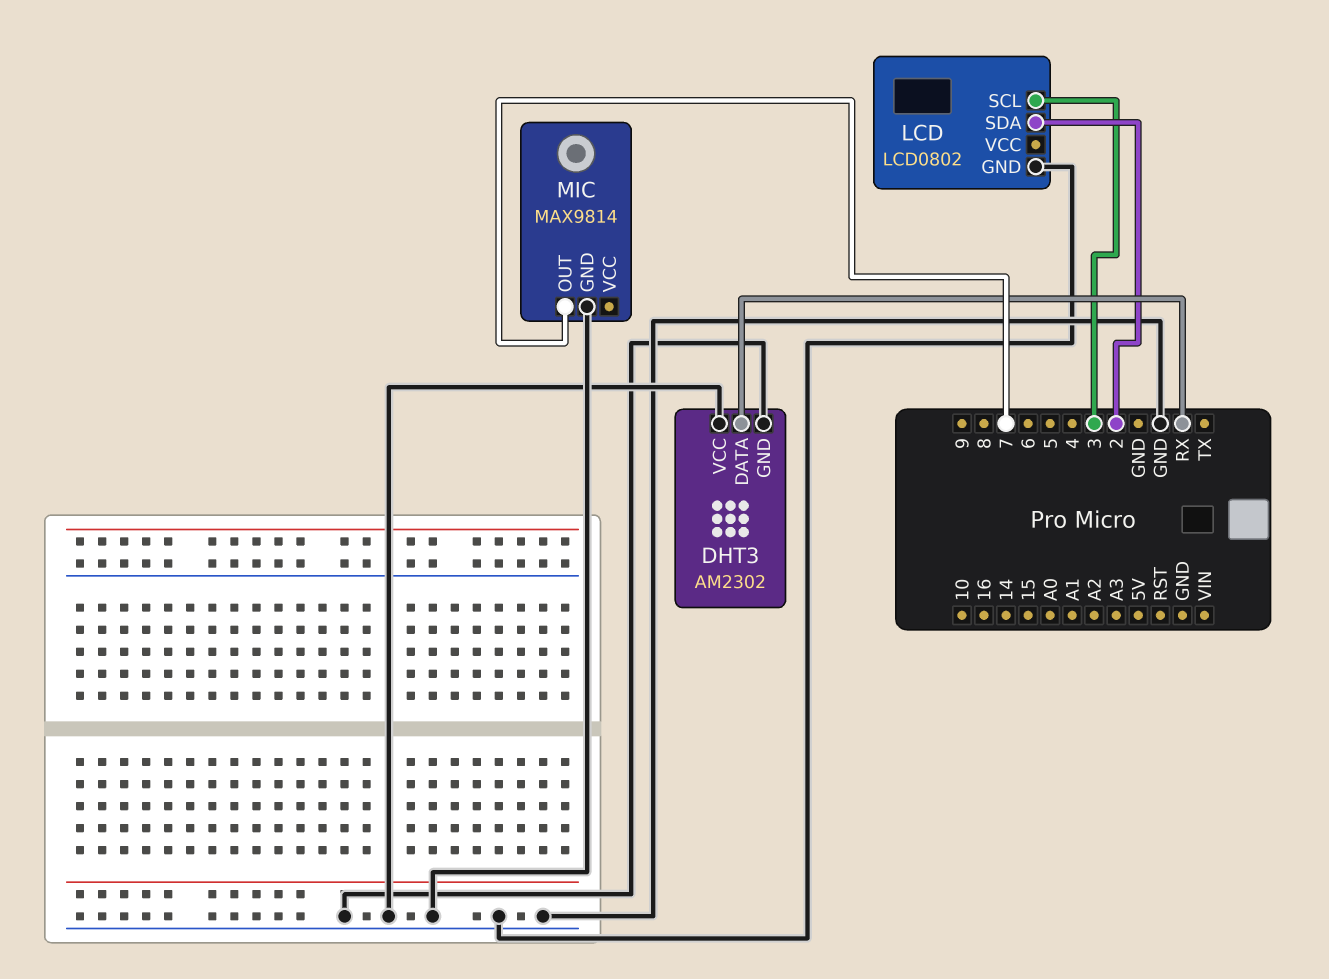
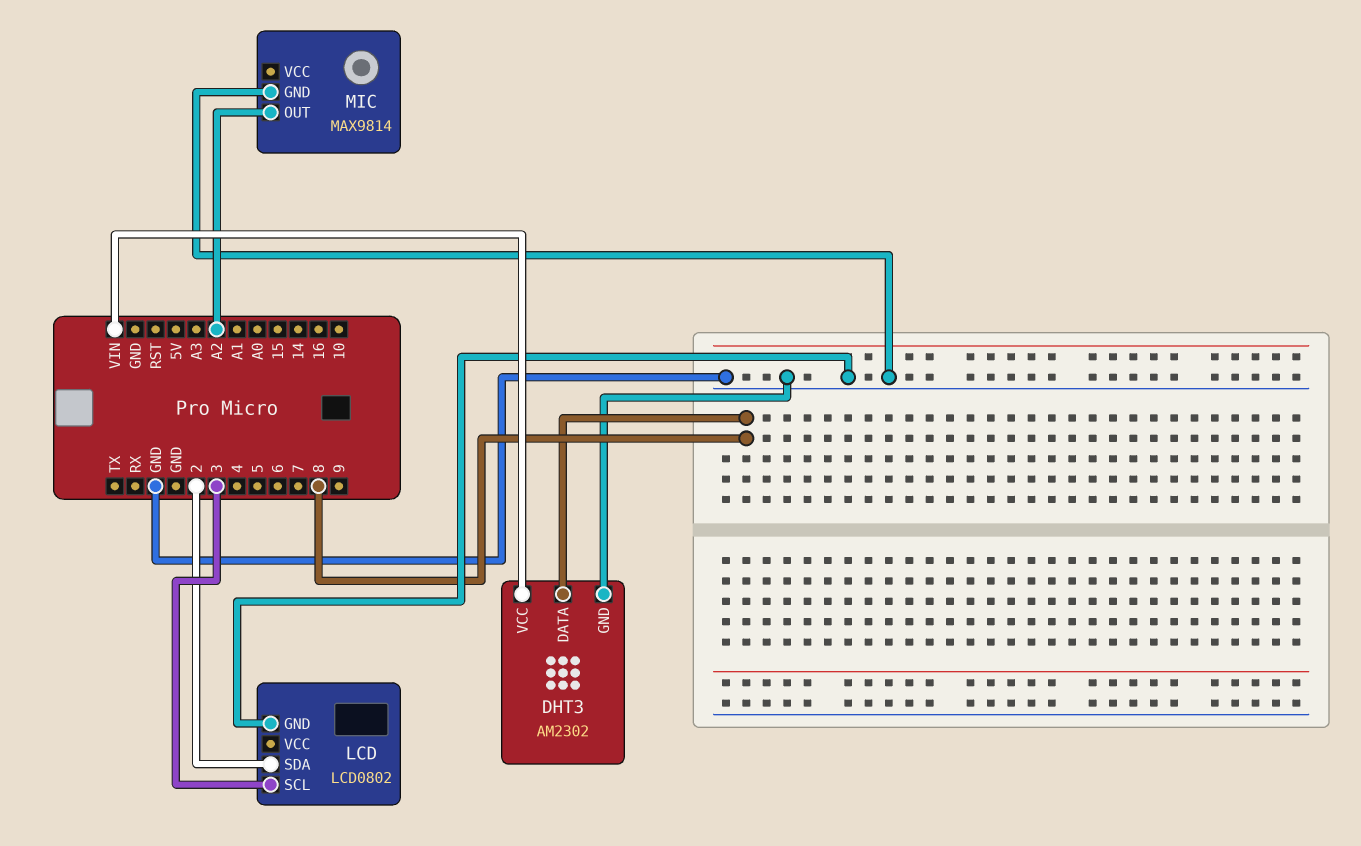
DHT3 pin DATA: RX -> 8
DHT3 pin VCC: GND -> VIN
MIC pin OUT: 7 -> A2

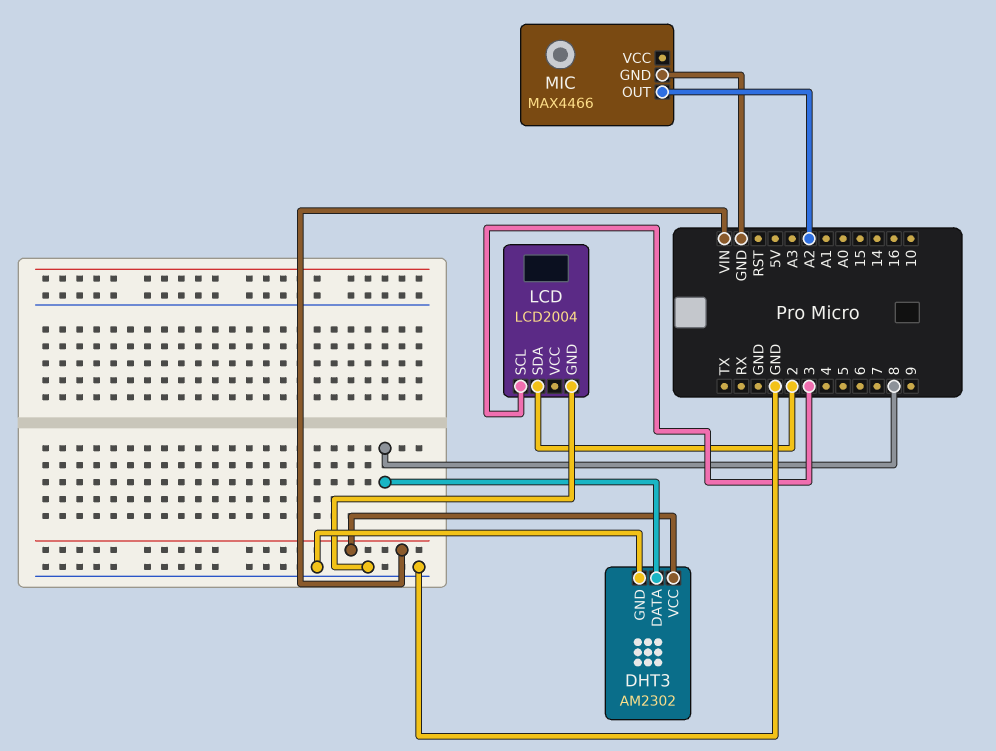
LCD: LCD0802 -> LCD2004
MIC: MAX9814 -> MAX4466

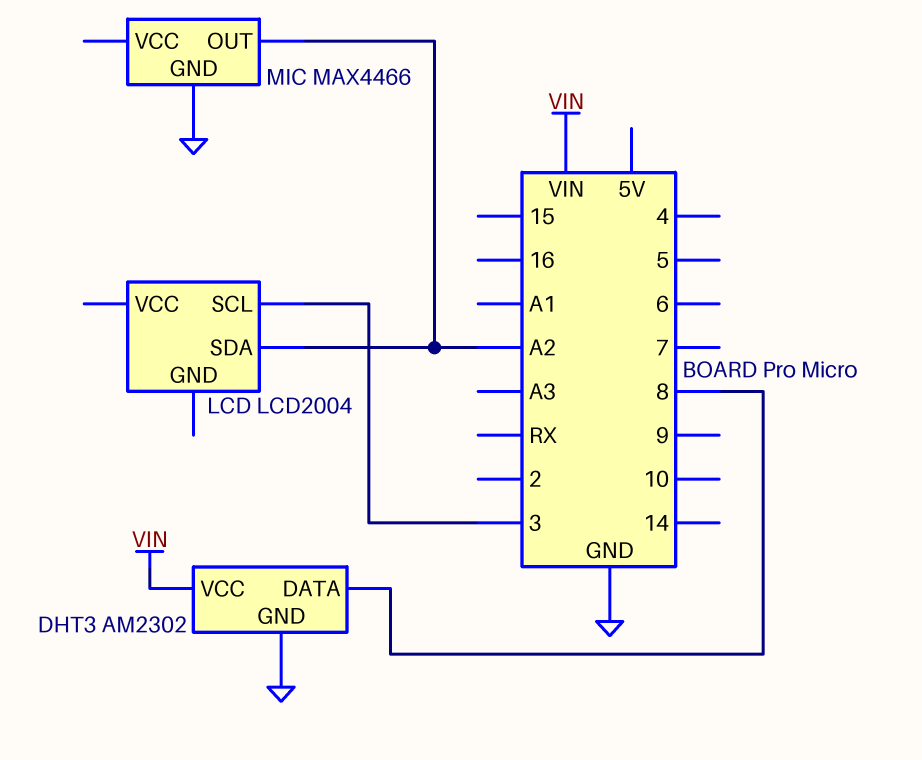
LCD pin GND: GND -> none
LCD pin SDA: 2 -> A2

